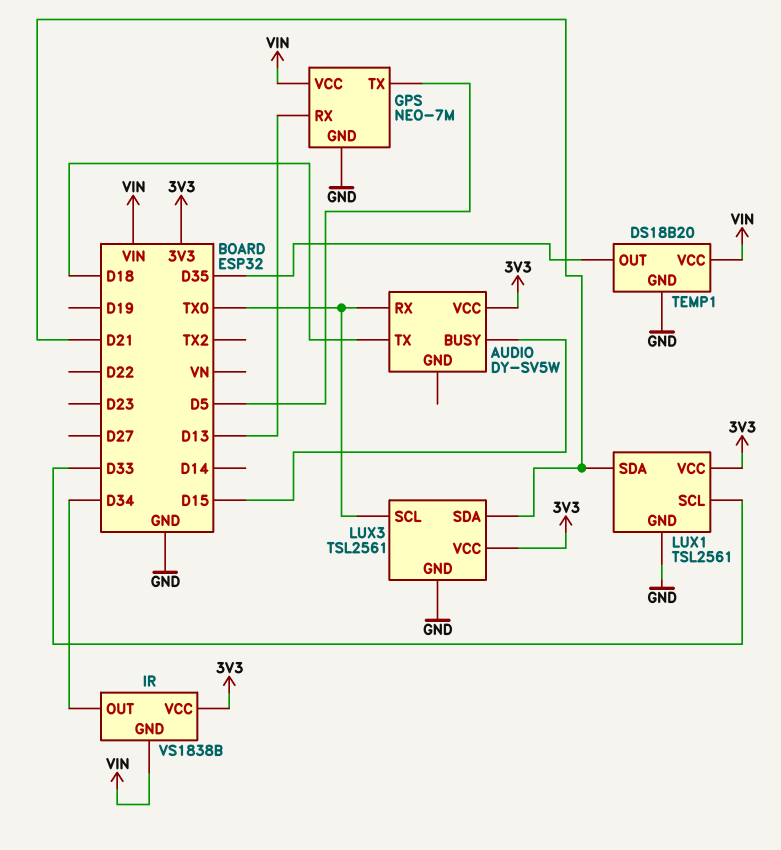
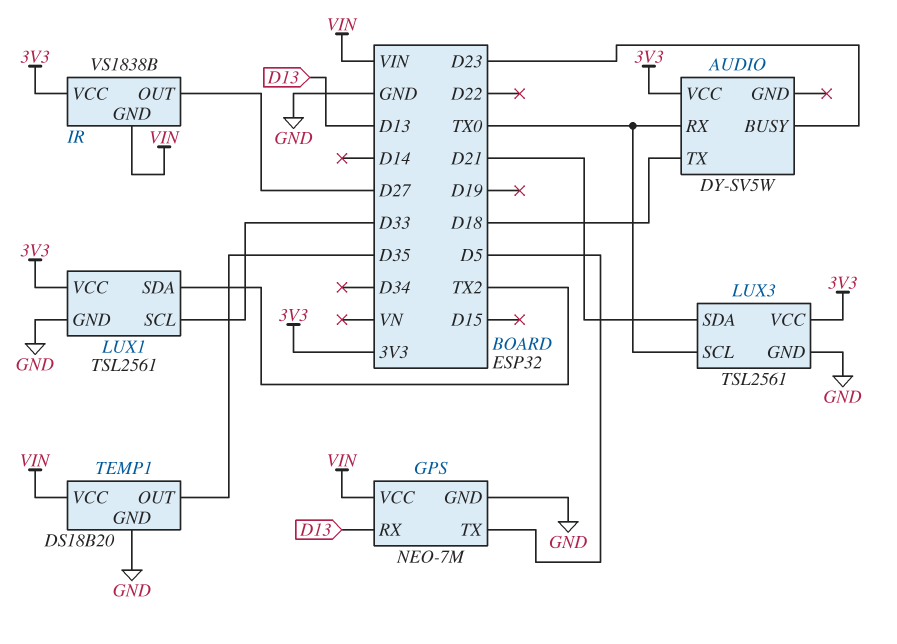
AUDIO pin BUSY: D15 -> D23
IR pin OUT: D34 -> D27
LUX1 pin SDA: D21 -> TX2

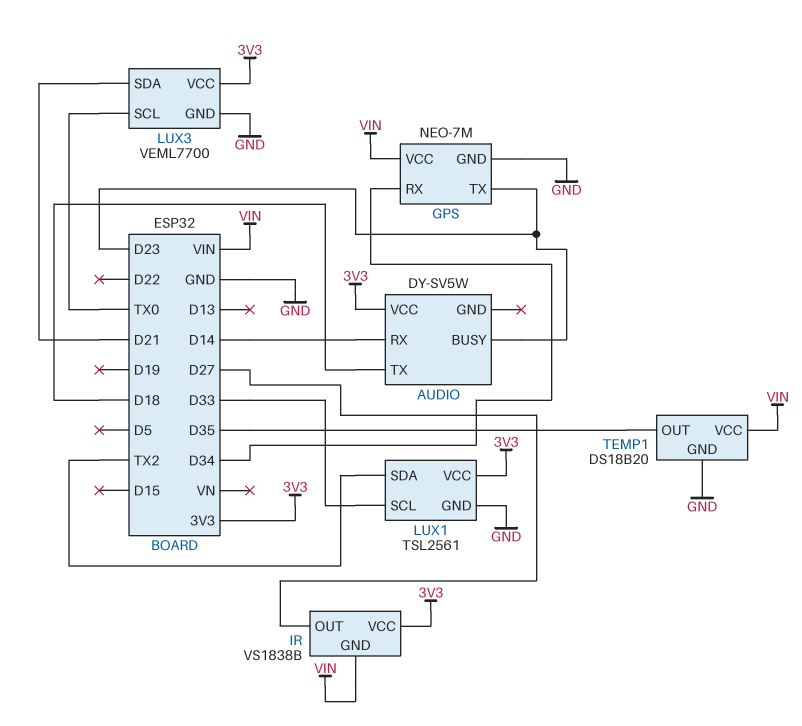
AUDIO pin RX: TX0 -> D14
GPS pin RX: D13 -> D34
GPS pin TX: D5 -> D23
LUX3: TSL2561 -> VEML7700

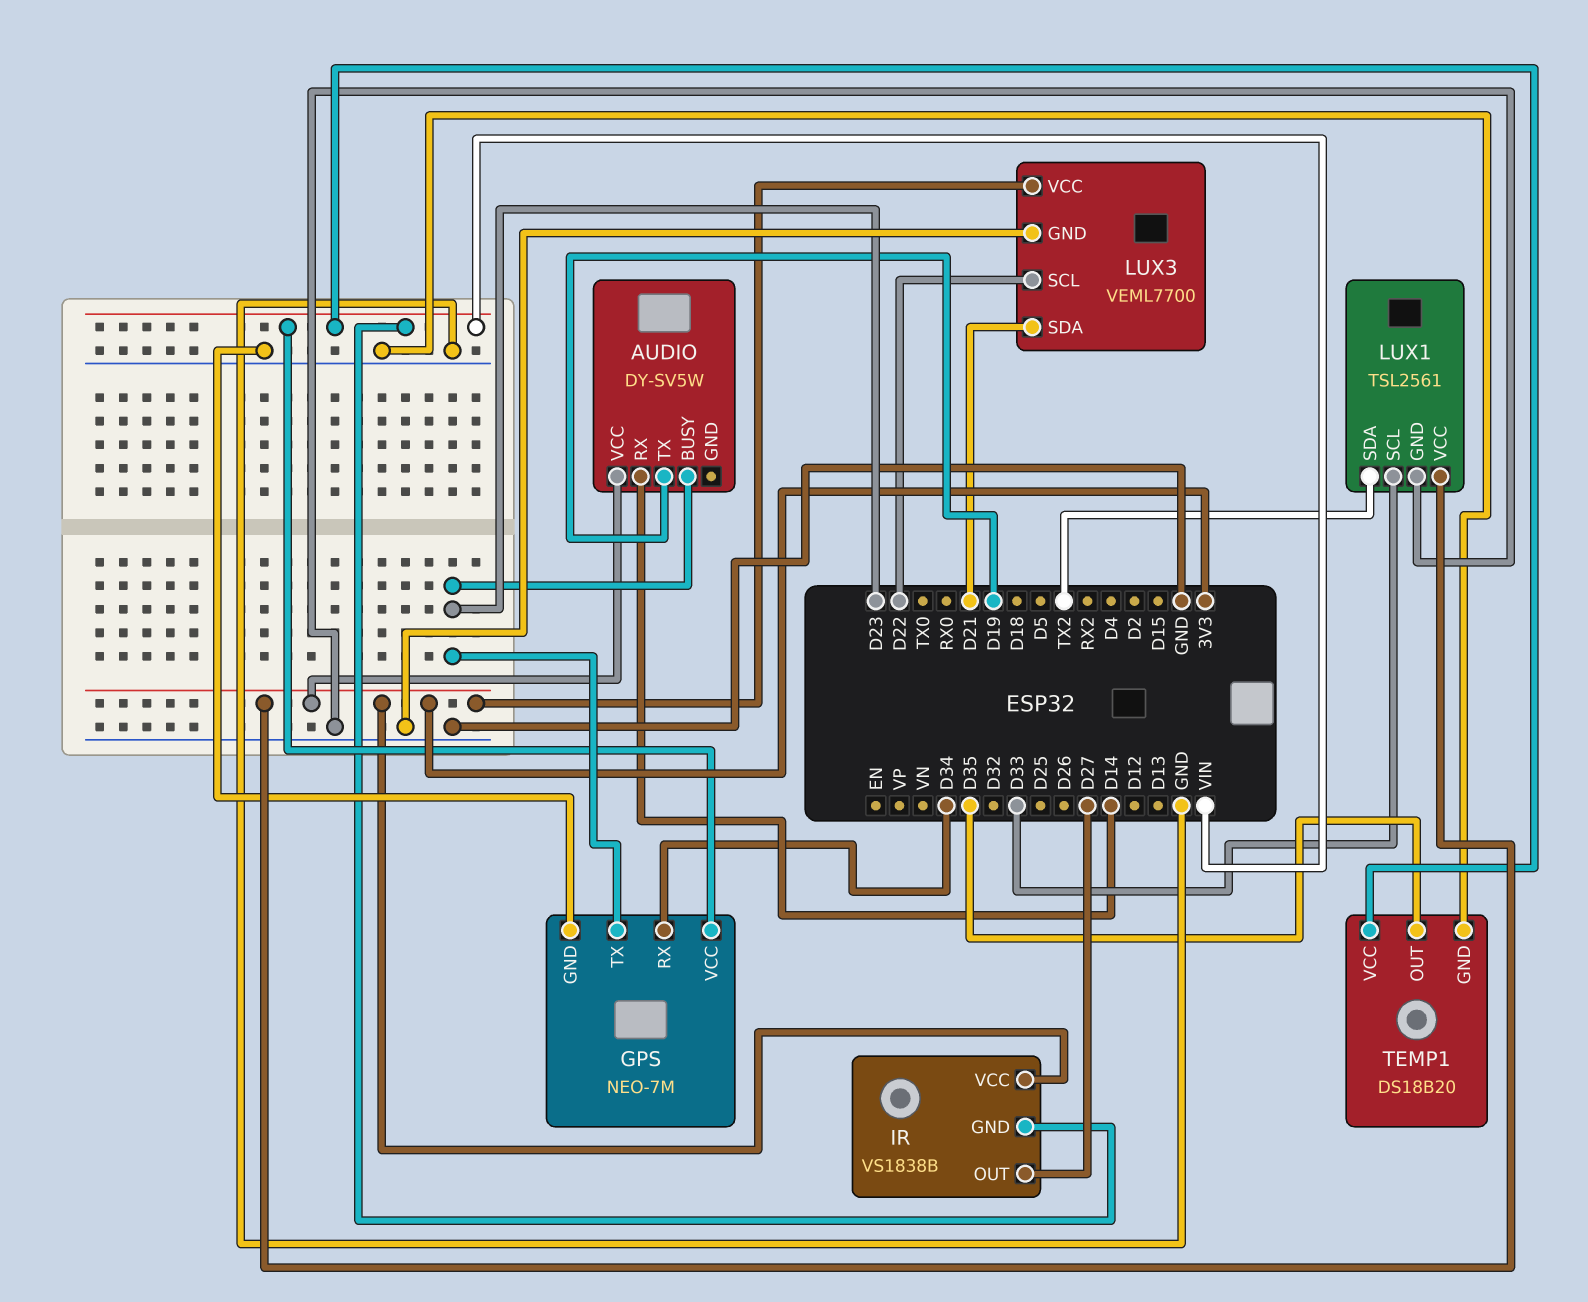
AUDIO pin TX: D18 -> D19
LUX3 pin SCL: TX0 -> D22

